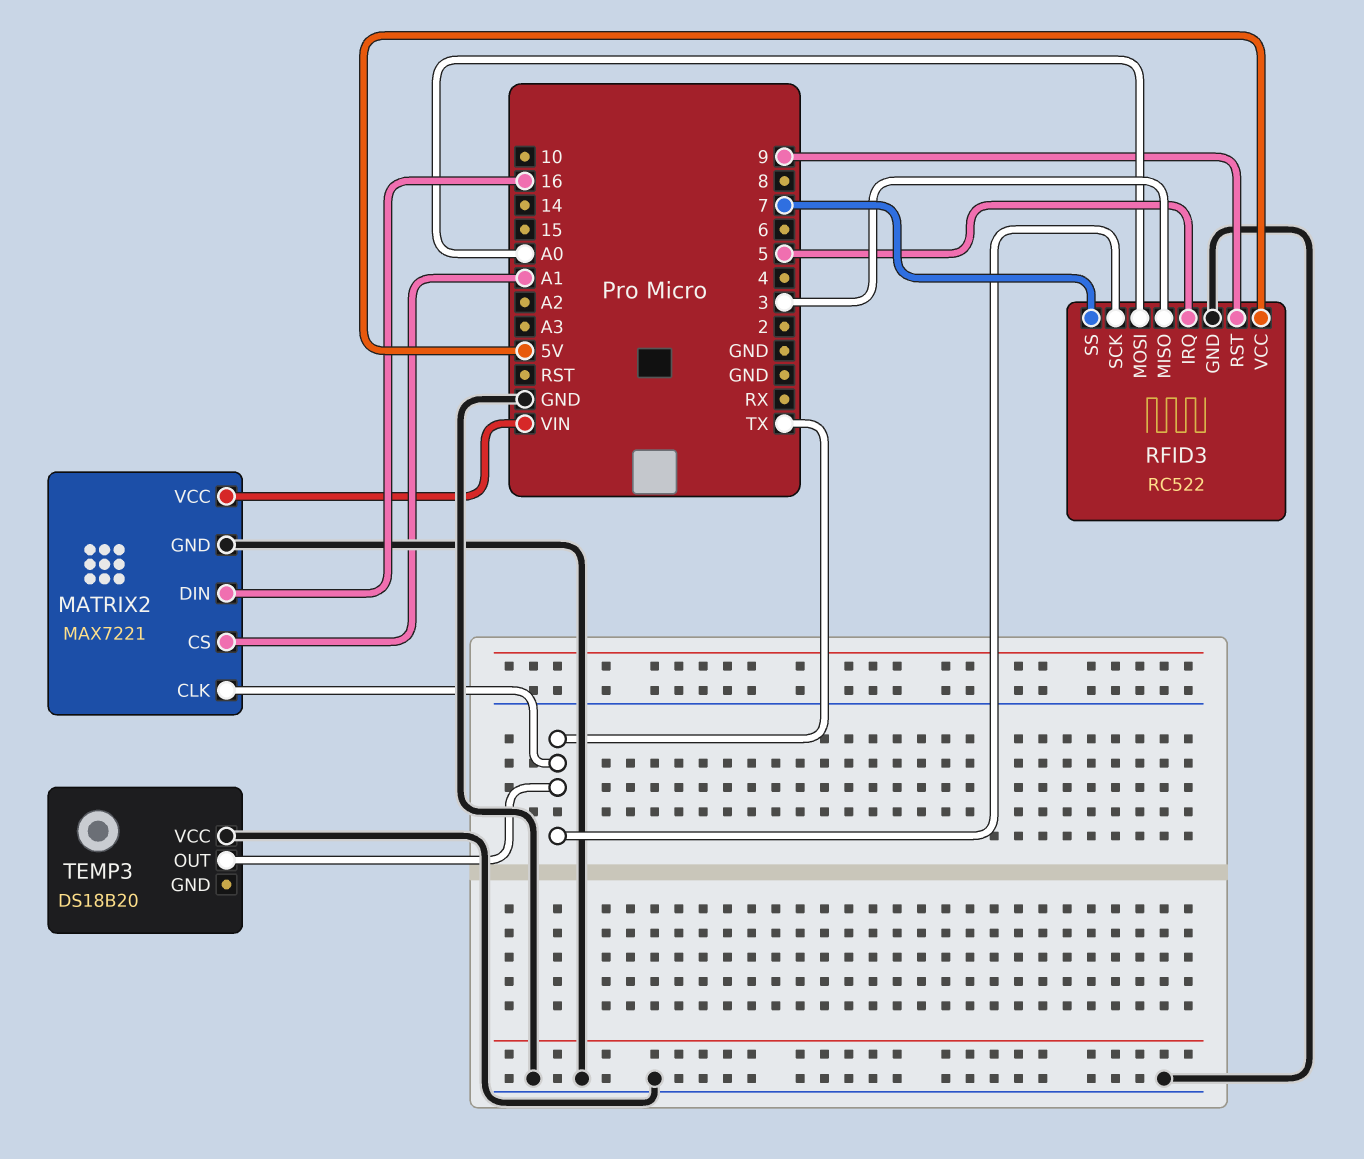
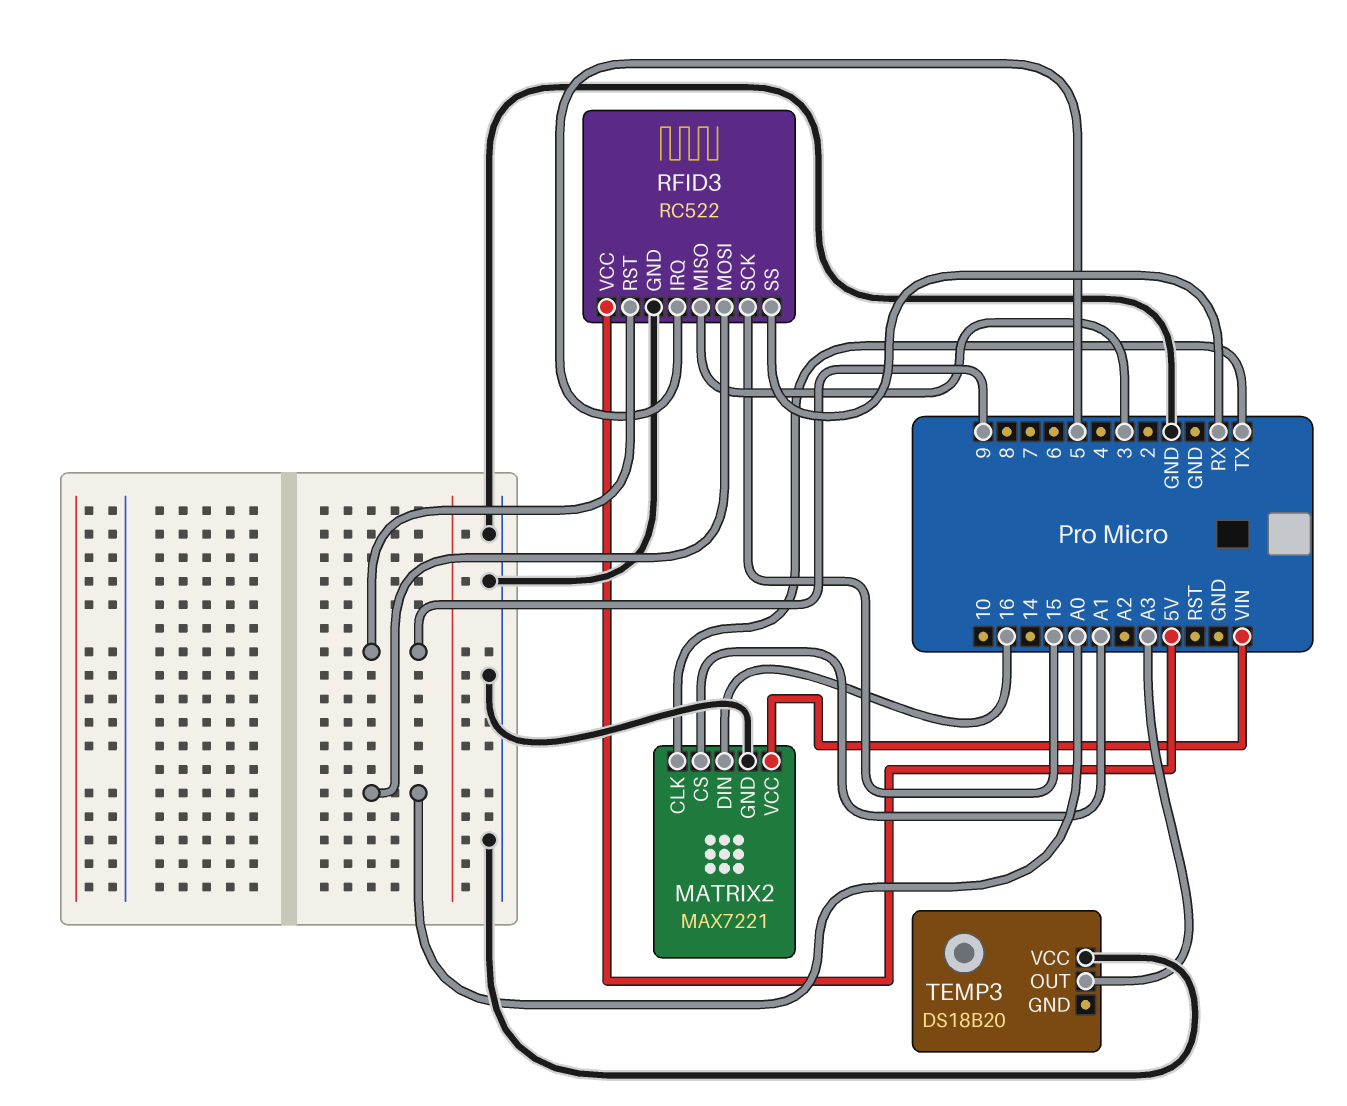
RFID3 pin SCK: TX -> 15
RFID3 pin SS: 7 -> RX
TEMP3 pin OUT: TX -> A3

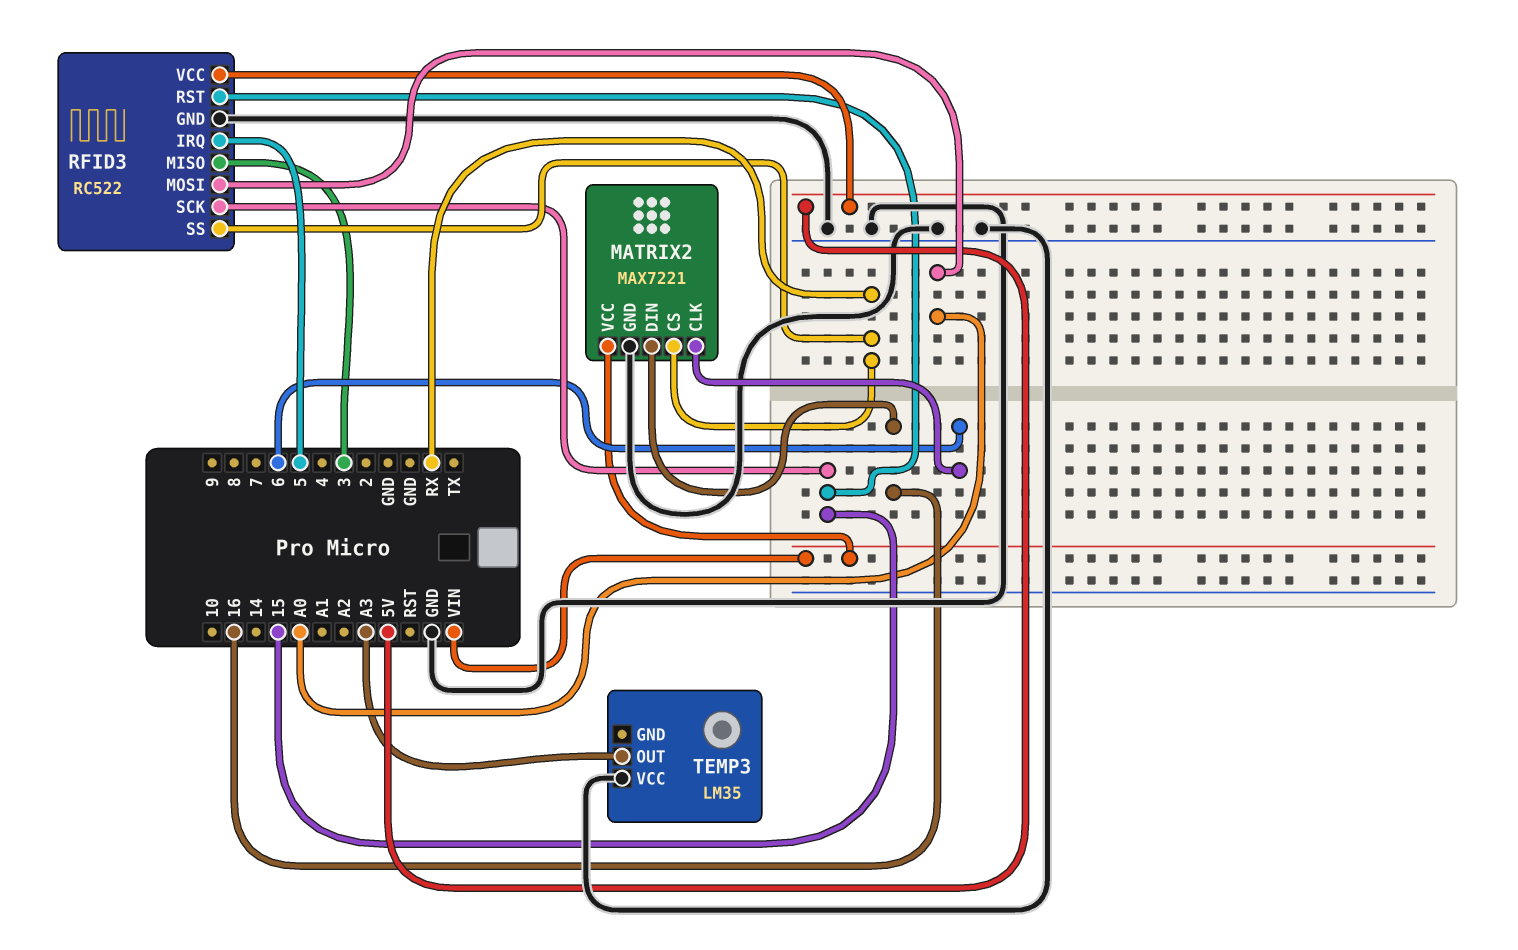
MATRIX2 pin CLK: TX -> 6
MATRIX2 pin CS: A1 -> RX
RFID3 pin RST: 9 -> 15
TEMP3: DS18B20 -> LM35

